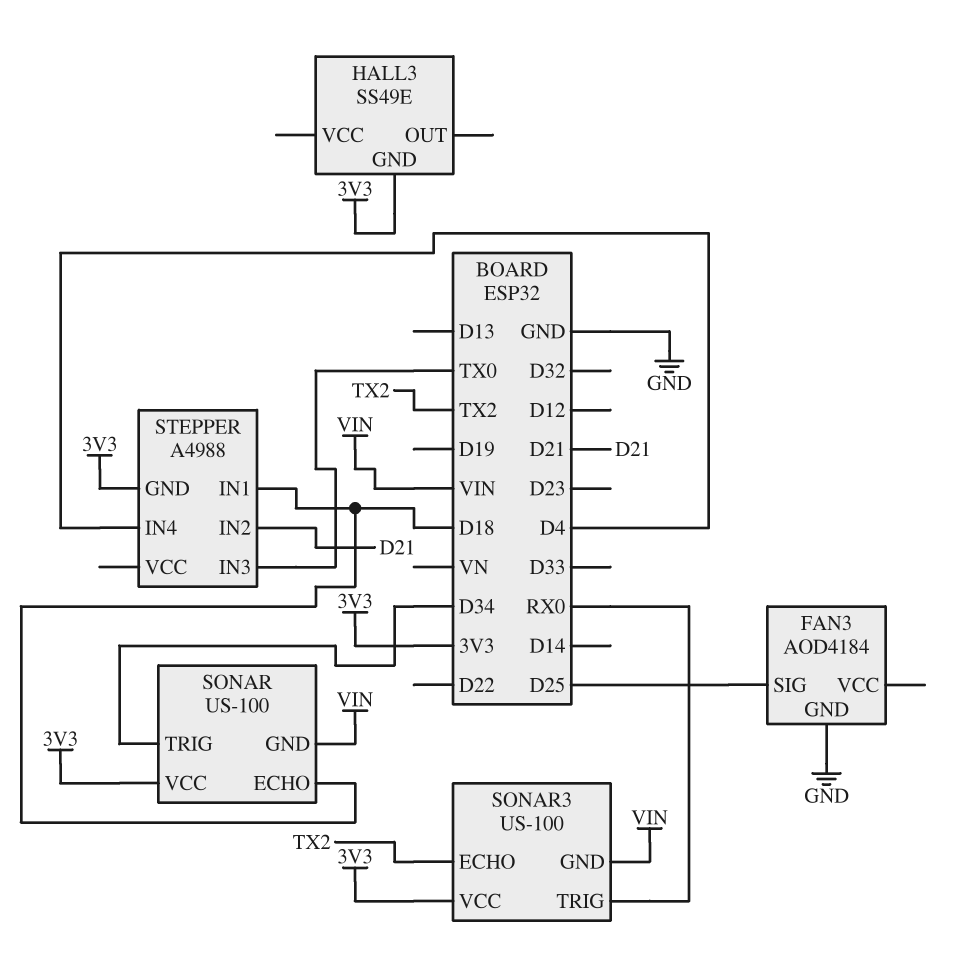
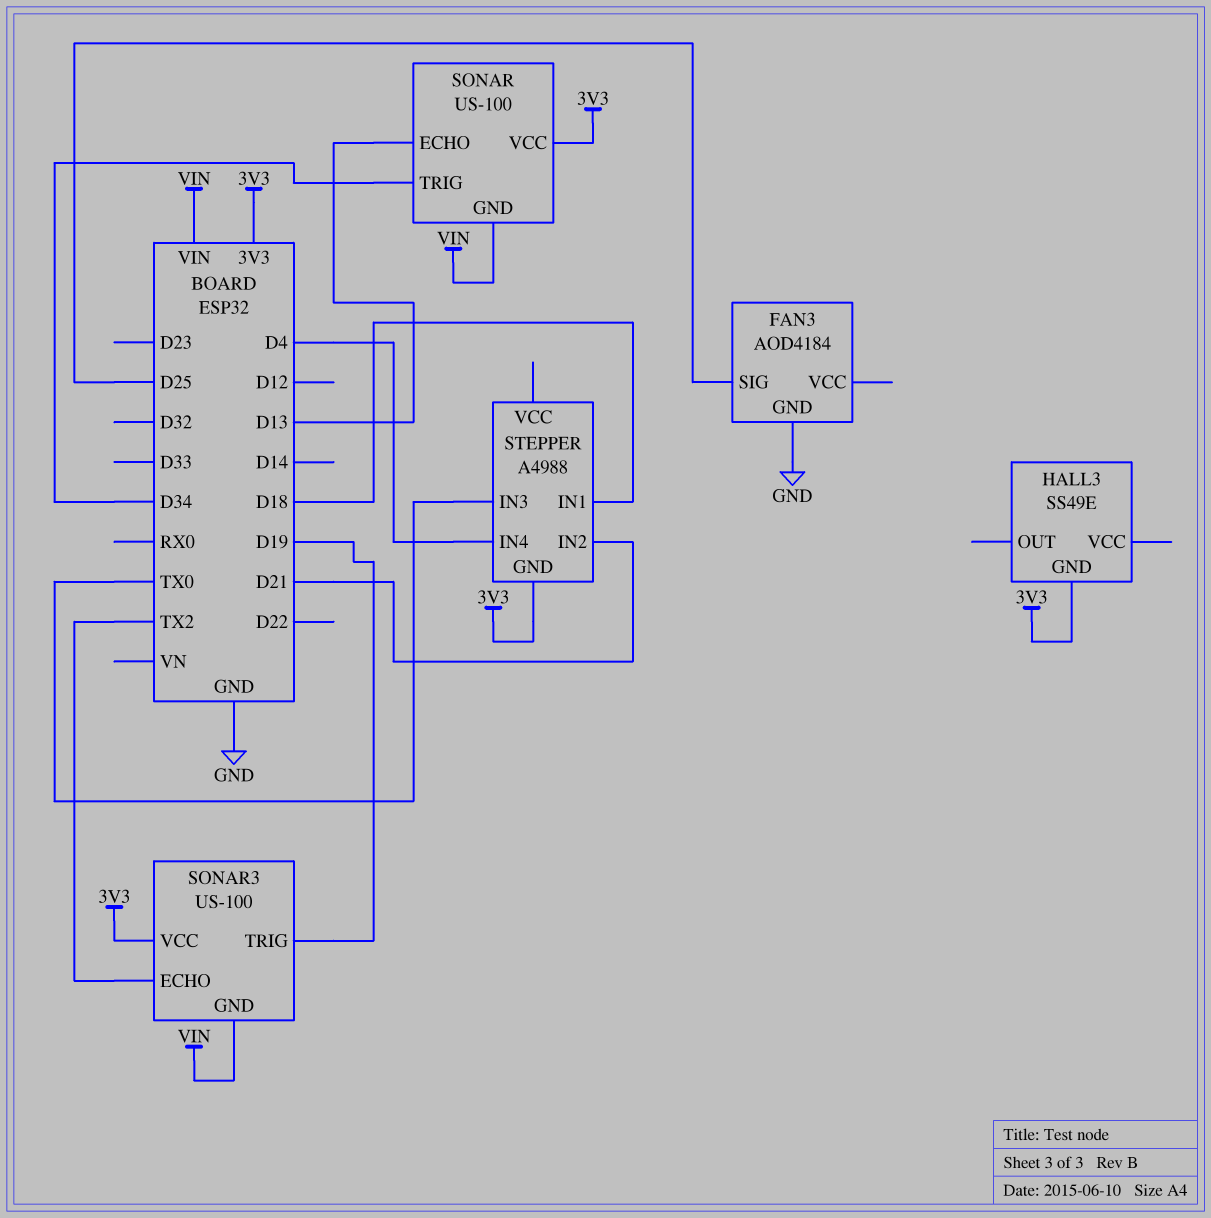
SONAR pin ECHO: D18 -> D13
SONAR3 pin TRIG: RX0 -> D19

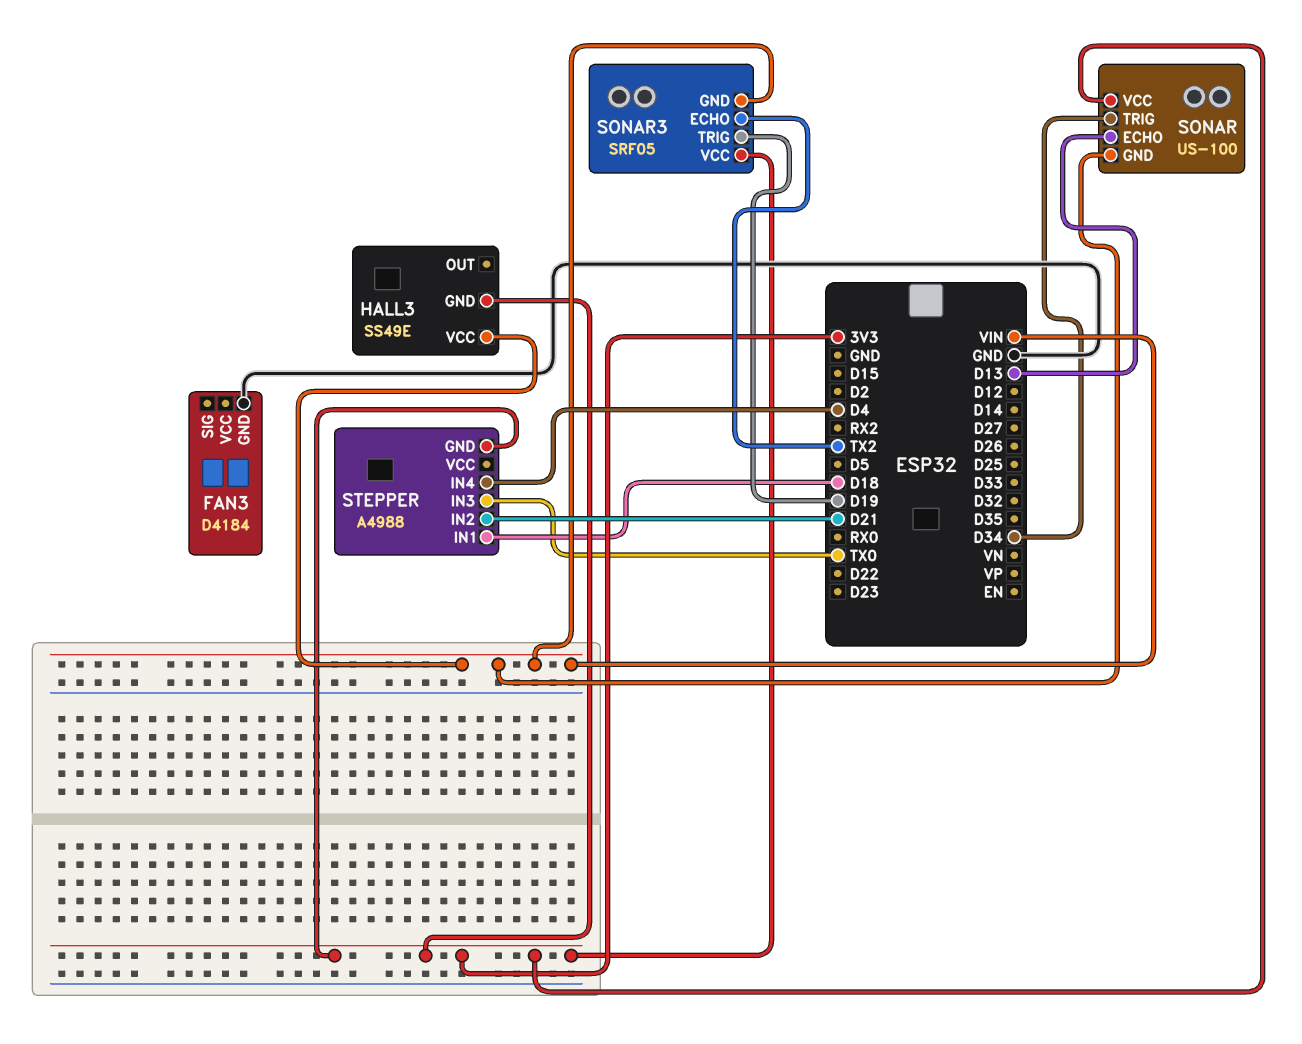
FAN3: AOD4184 -> D4184
FAN3 pin SIG: D25 -> none
HALL3 pin VCC: none -> VIN
SONAR3: US-100 -> SRF05

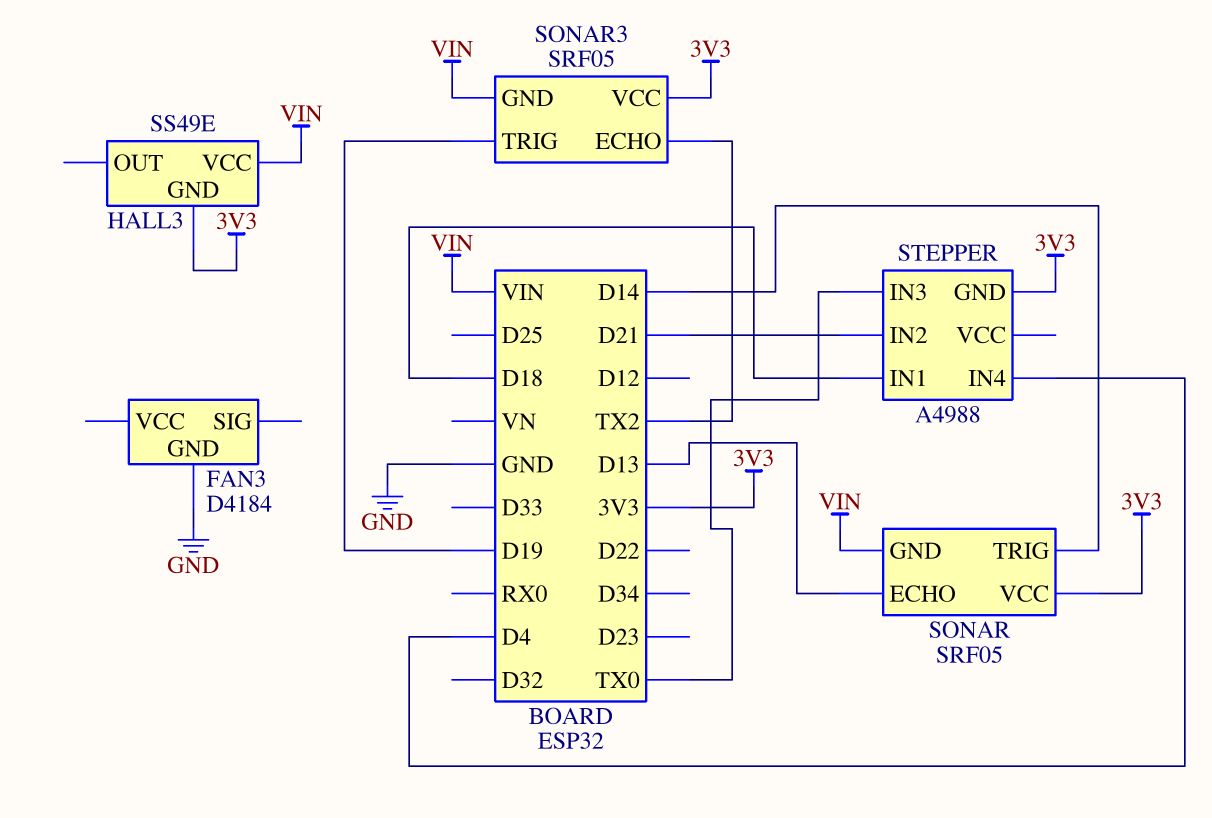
SONAR: US-100 -> SRF05
SONAR pin TRIG: D34 -> D14

